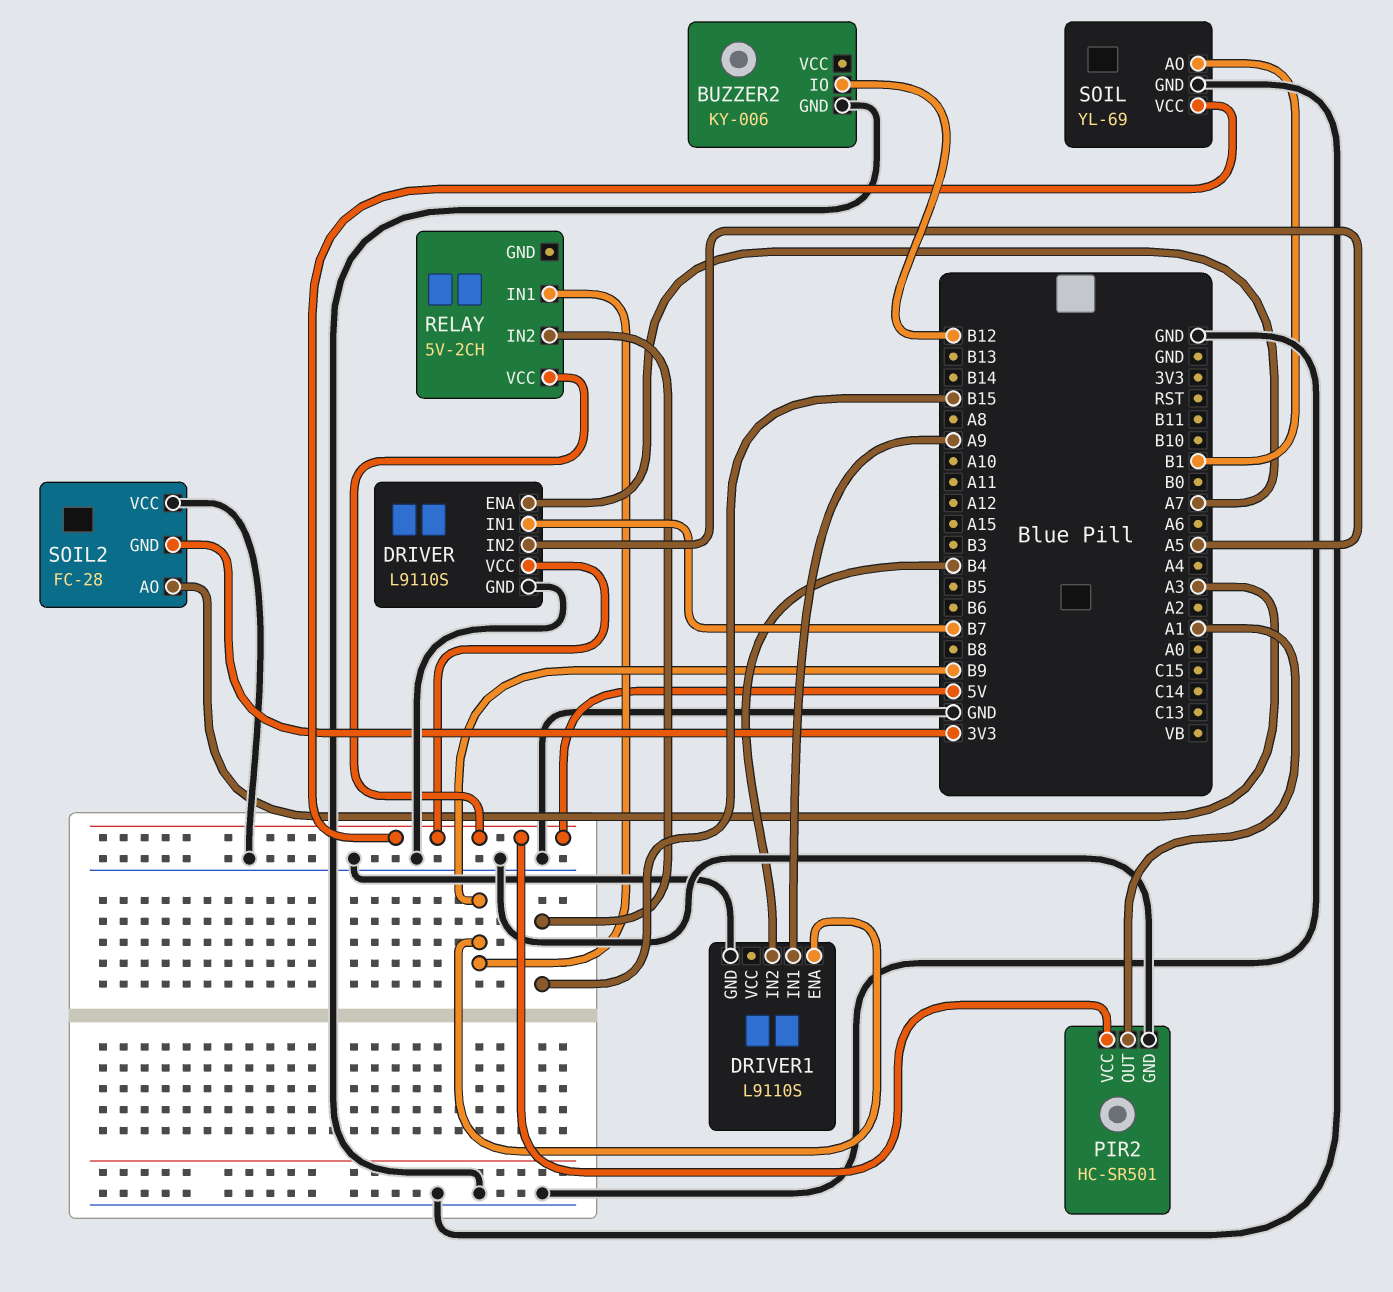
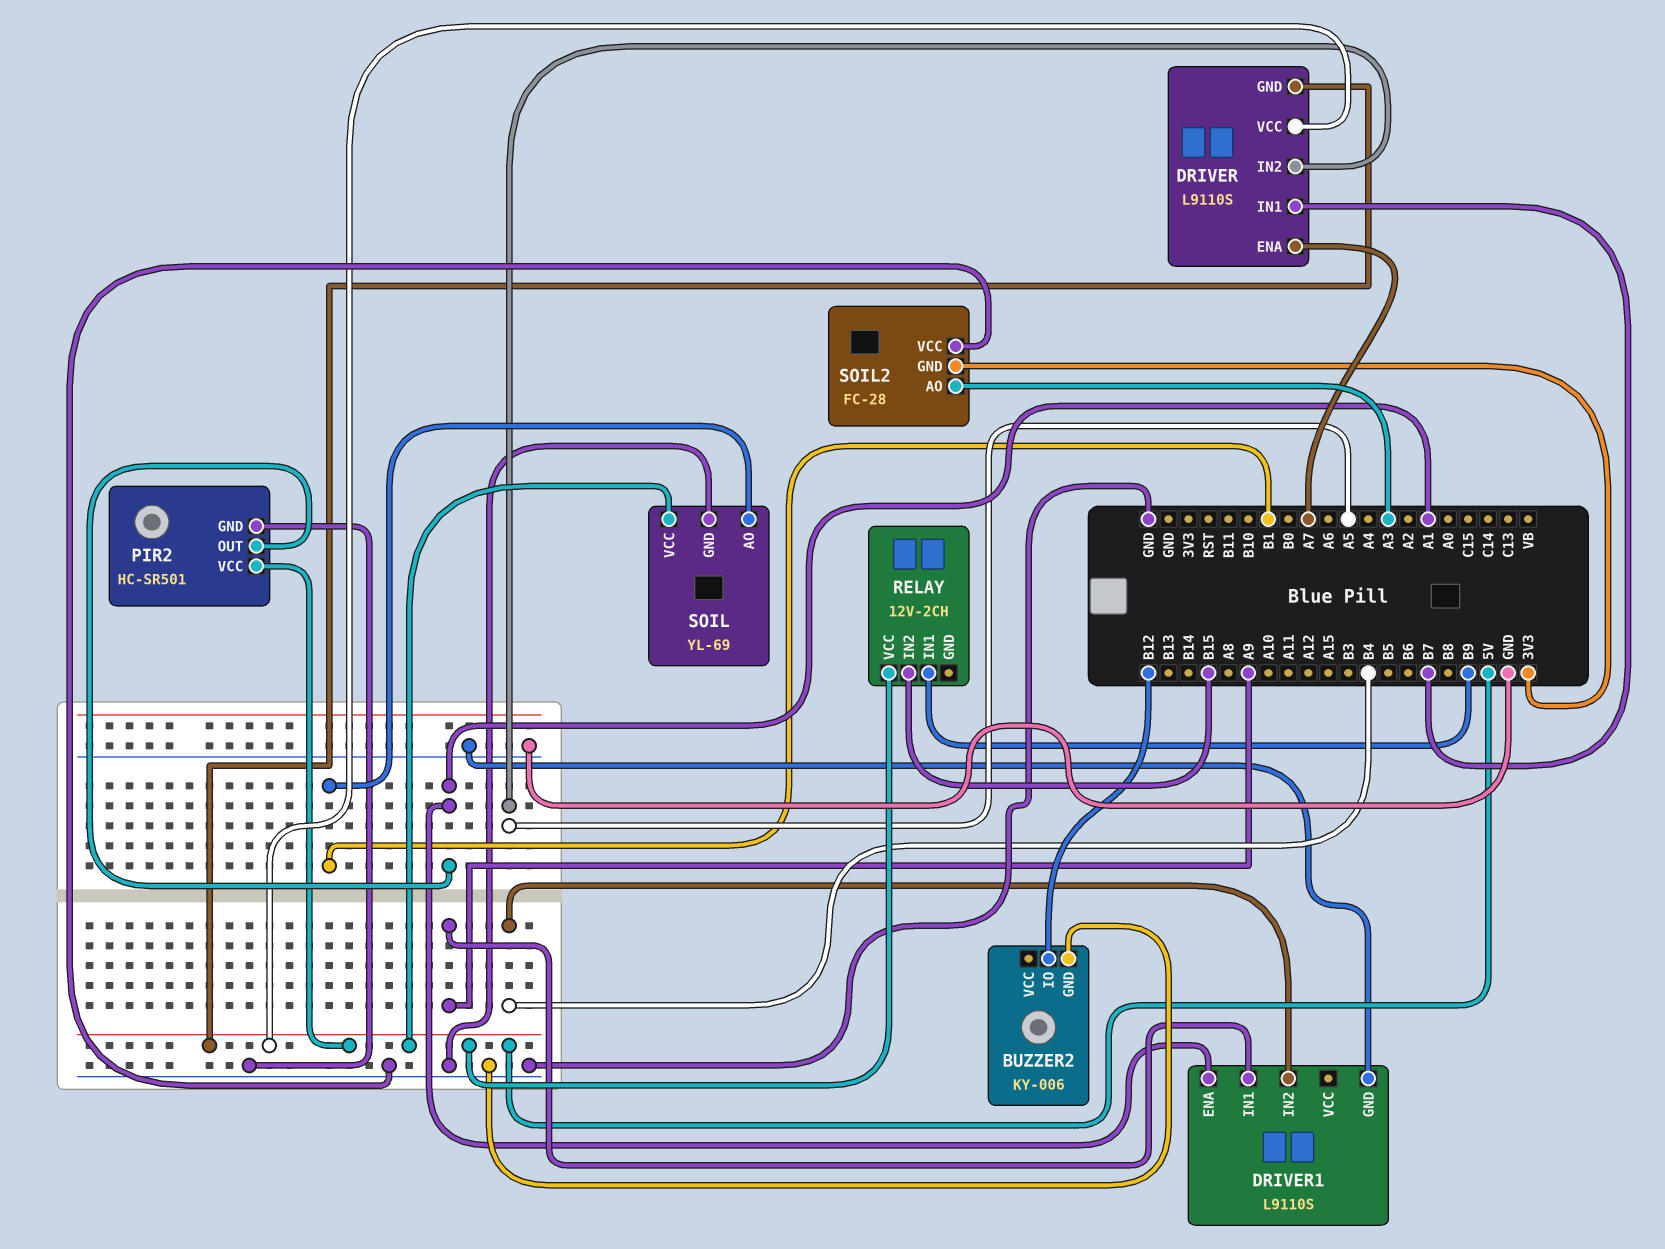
DRIVER pin GND: GND -> 5V
DRIVER1 pin ENA: B9 -> A1
RELAY: 5V-2CH -> 12V-2CH

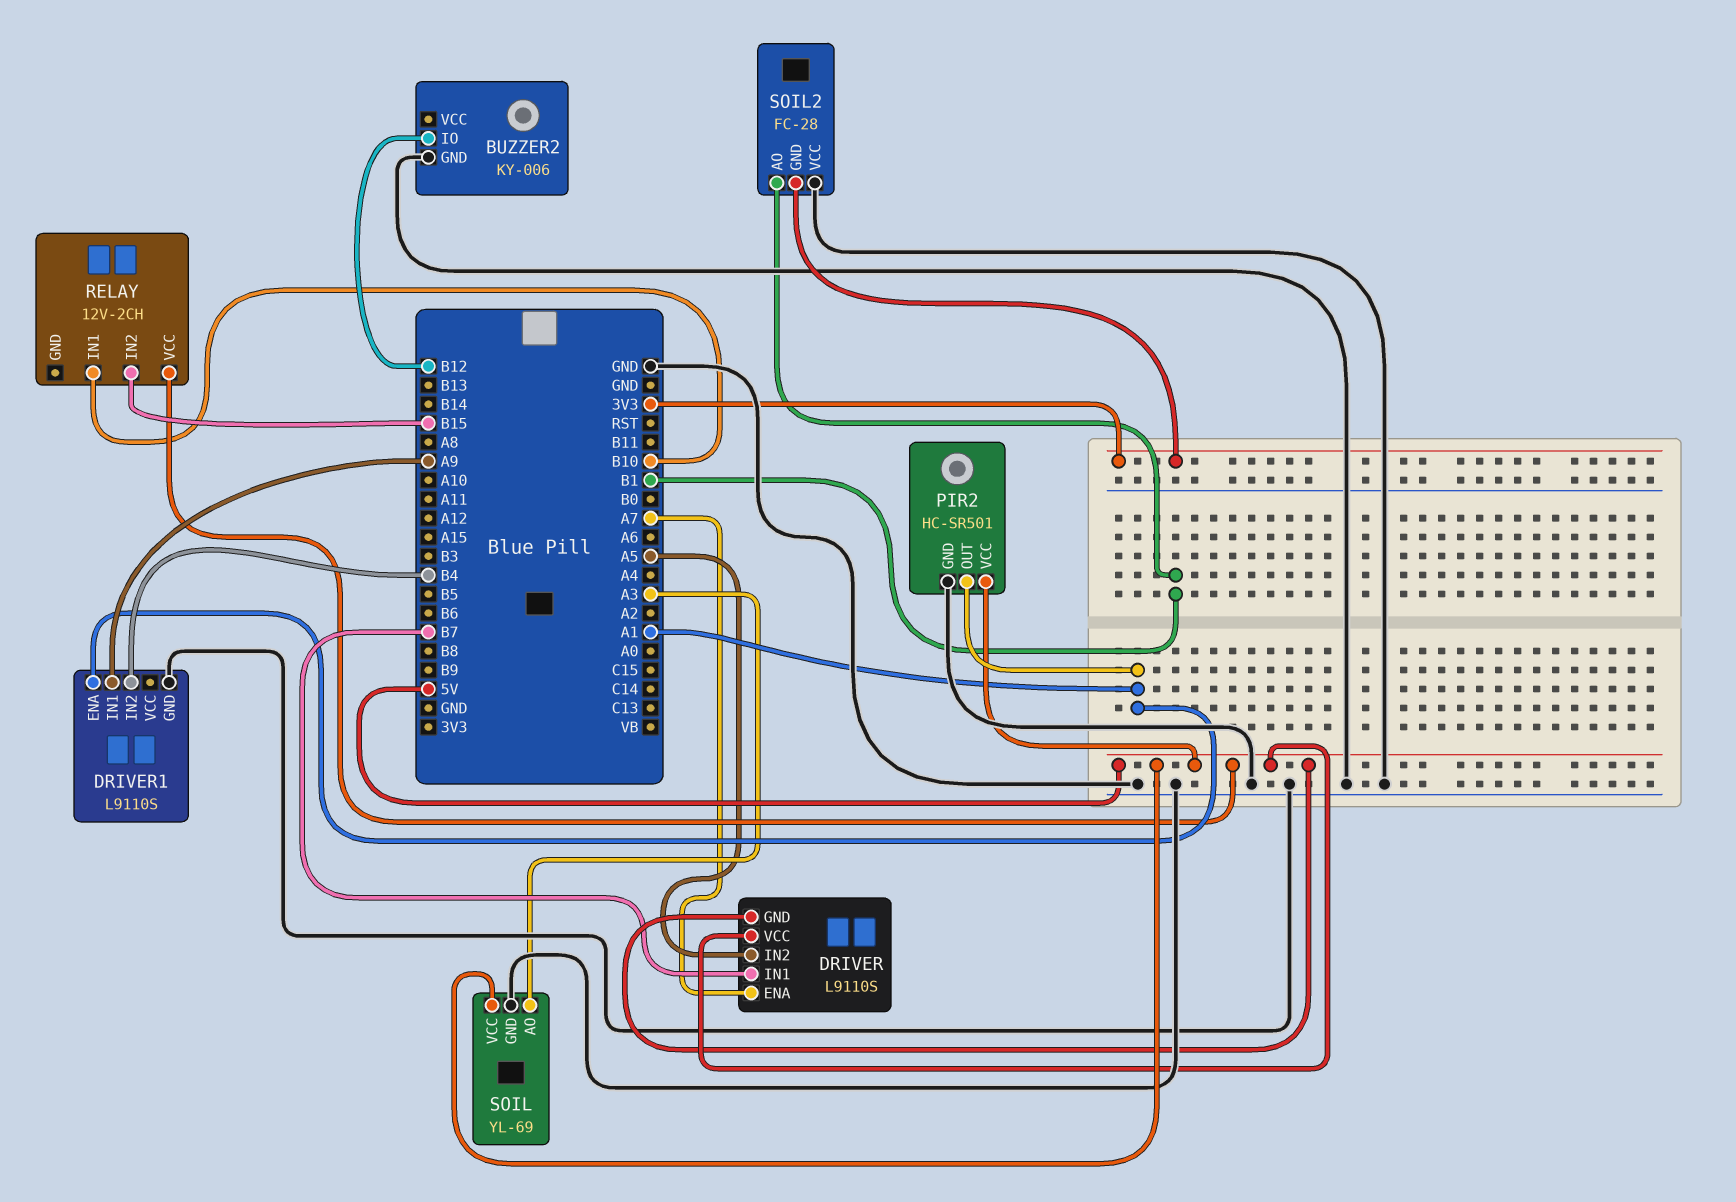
RELAY pin IN1: B9 -> B10
SOIL pin AO: B1 -> A3
SOIL2 pin AO: A3 -> B1

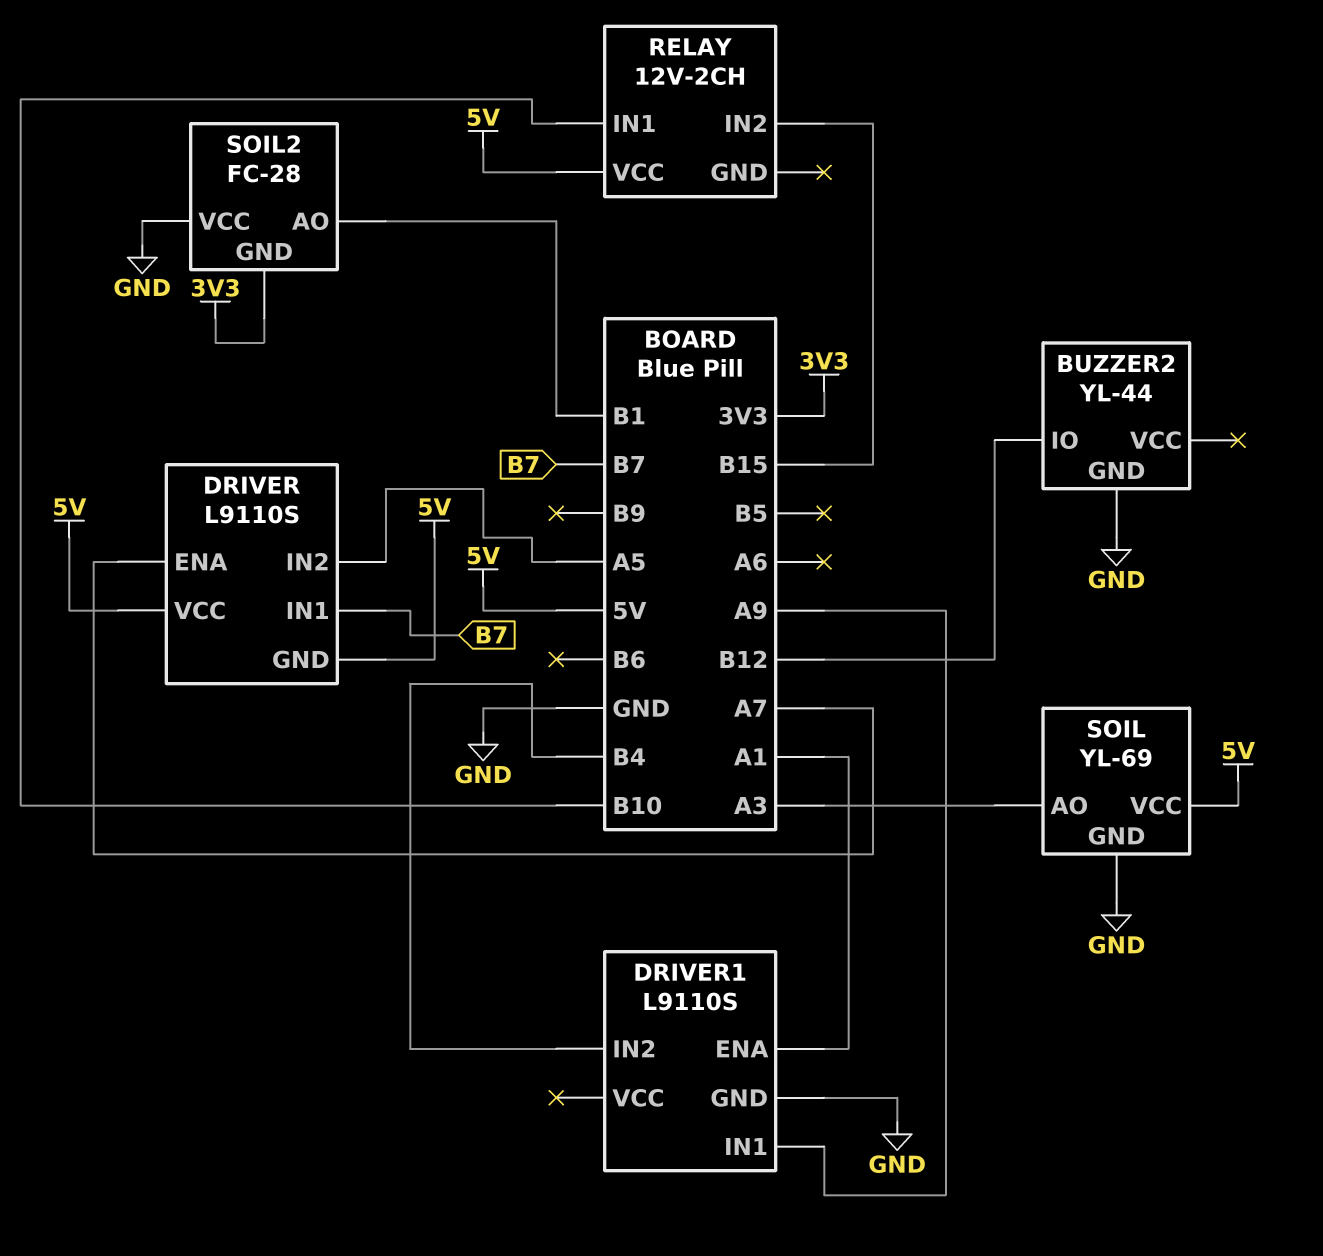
BUZZER2: KY-006 -> YL-44
PIR2: HC-SR501 -> none
PIR2 pin GND: GND -> none
PIR2 pin OUT: A1 -> none
PIR2 pin VCC: 5V -> none

